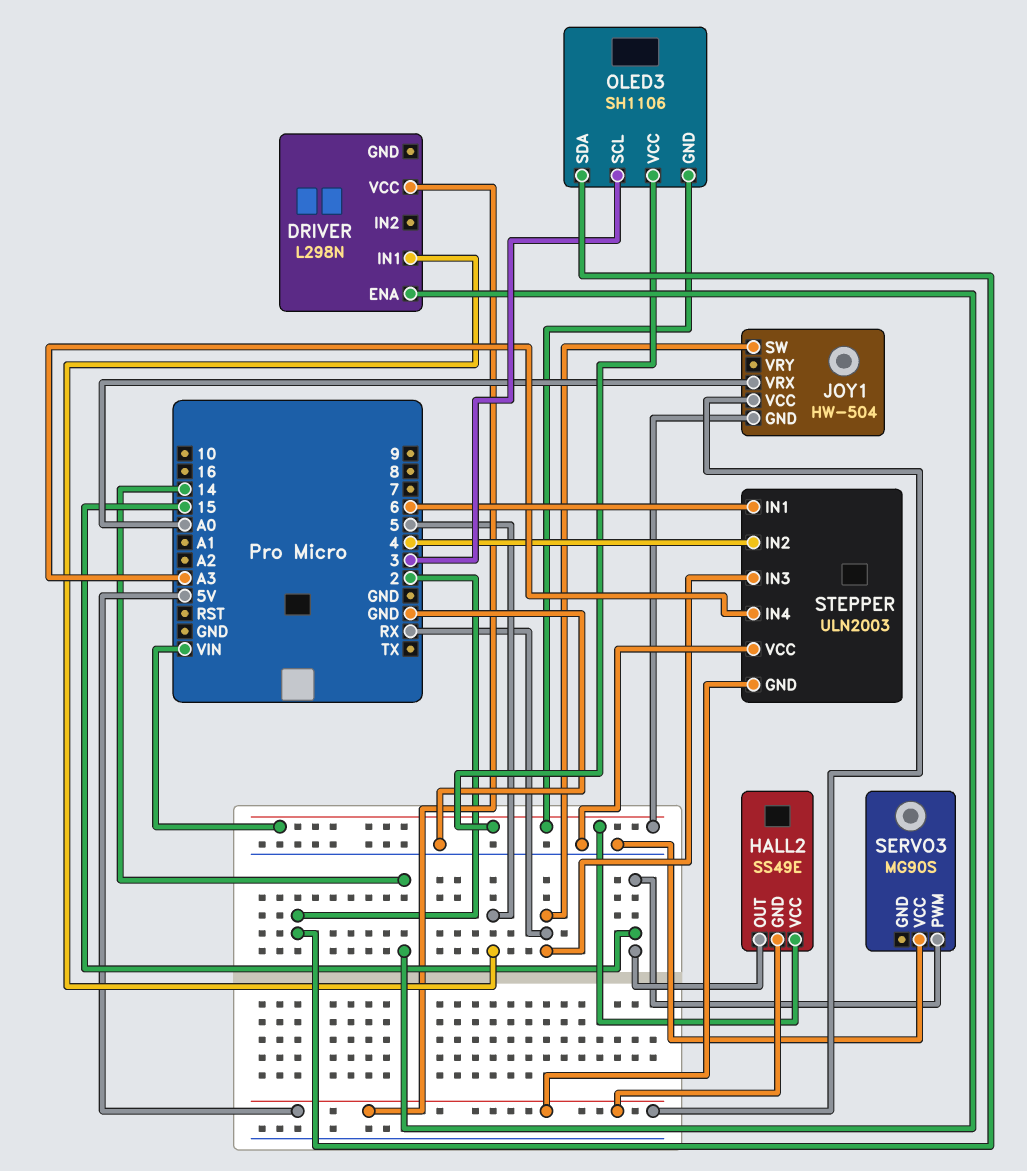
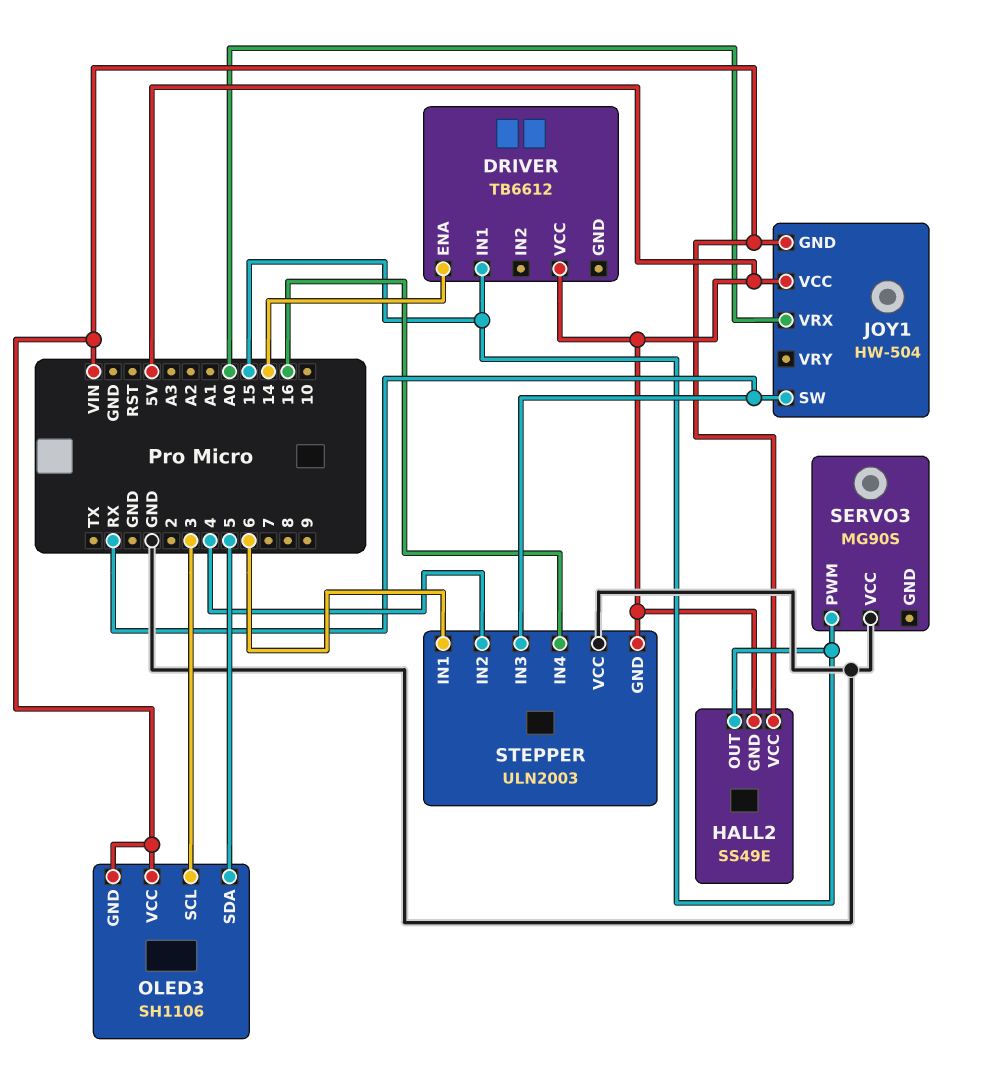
DRIVER: L298N -> TB6612
DRIVER pin IN1: 5 -> 15
OLED3 pin SDA: 2 -> 5
STEPPER pin IN4: A3 -> 16

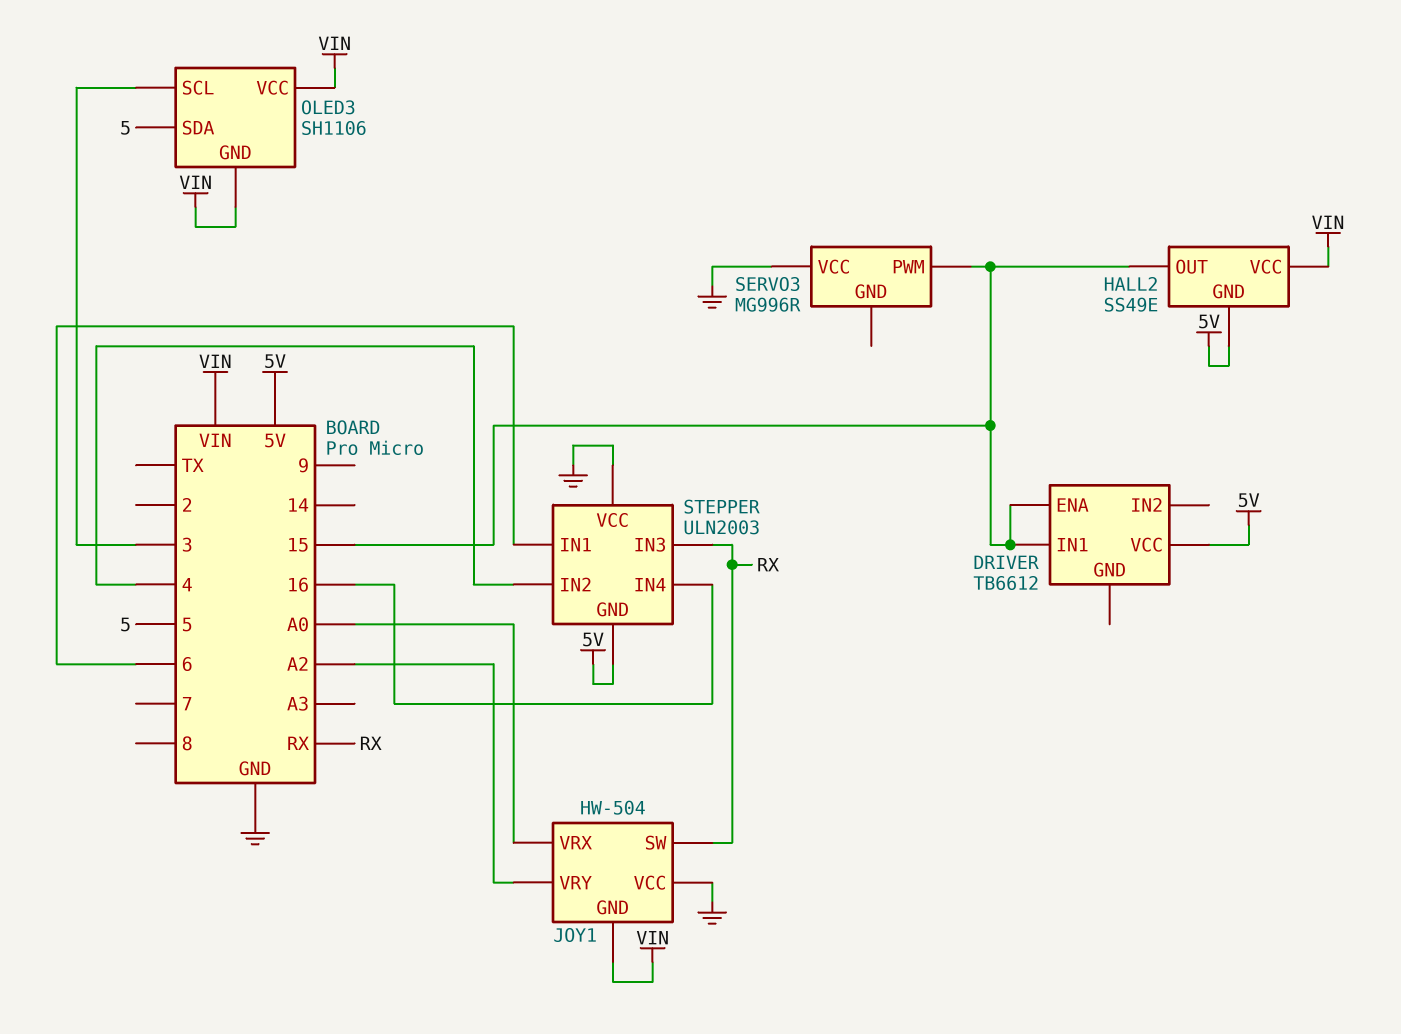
DRIVER pin ENA: 14 -> 15
JOY1 pin VCC: 5V -> GND
JOY1 pin VRY: none -> A2
SERVO3: MG90S -> MG996R

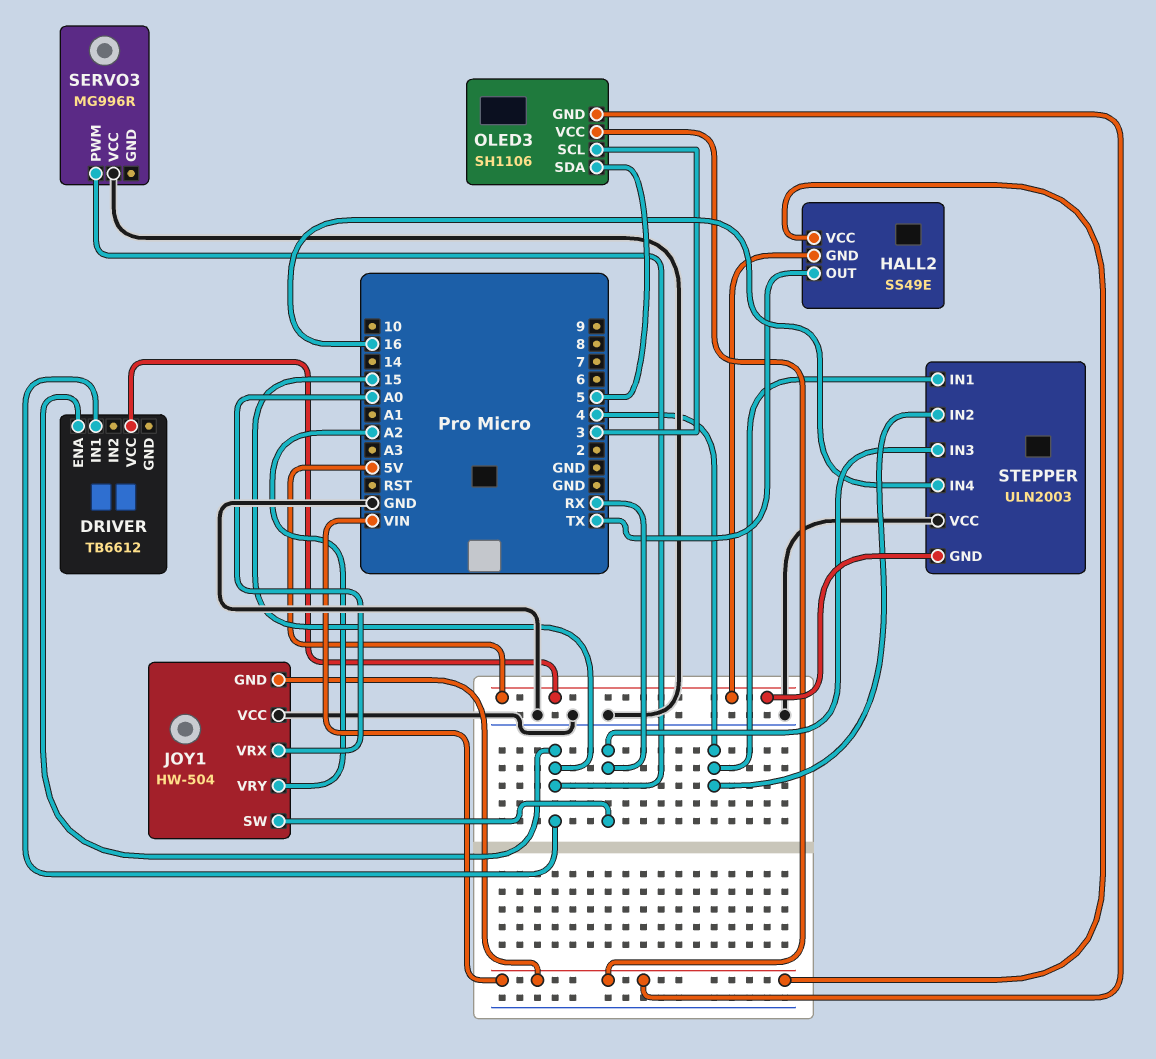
HALL2 pin OUT: 15 -> TX
STEPPER pin IN1: 6 -> 4

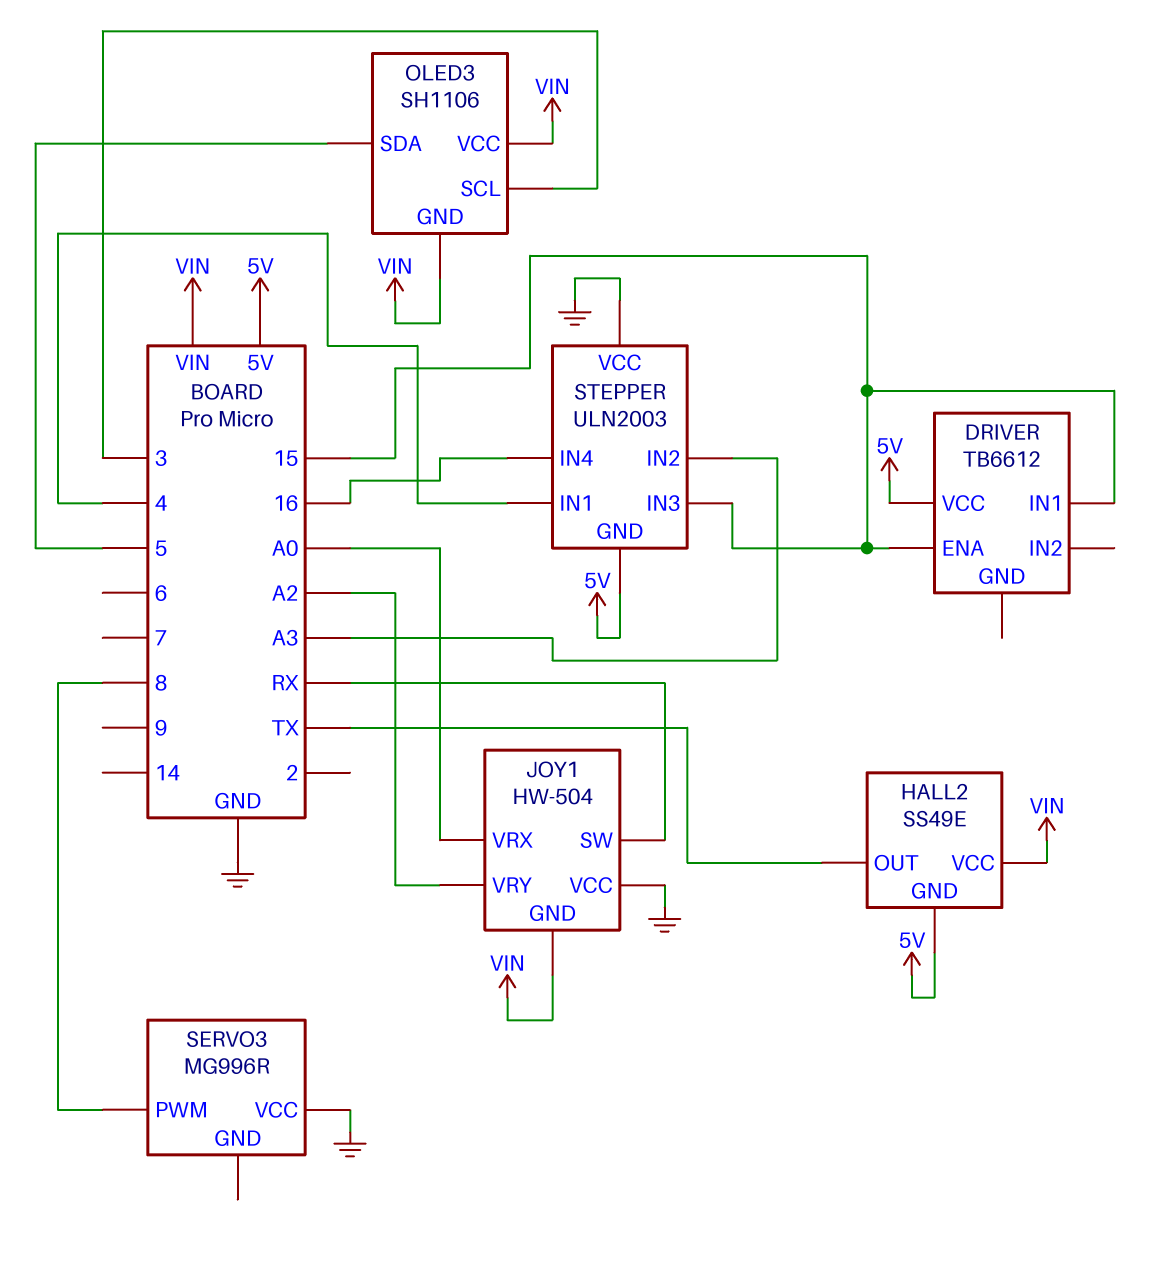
SERVO3 pin PWM: 15 -> 8
STEPPER pin IN2: 4 -> A3
STEPPER pin IN3: RX -> 15

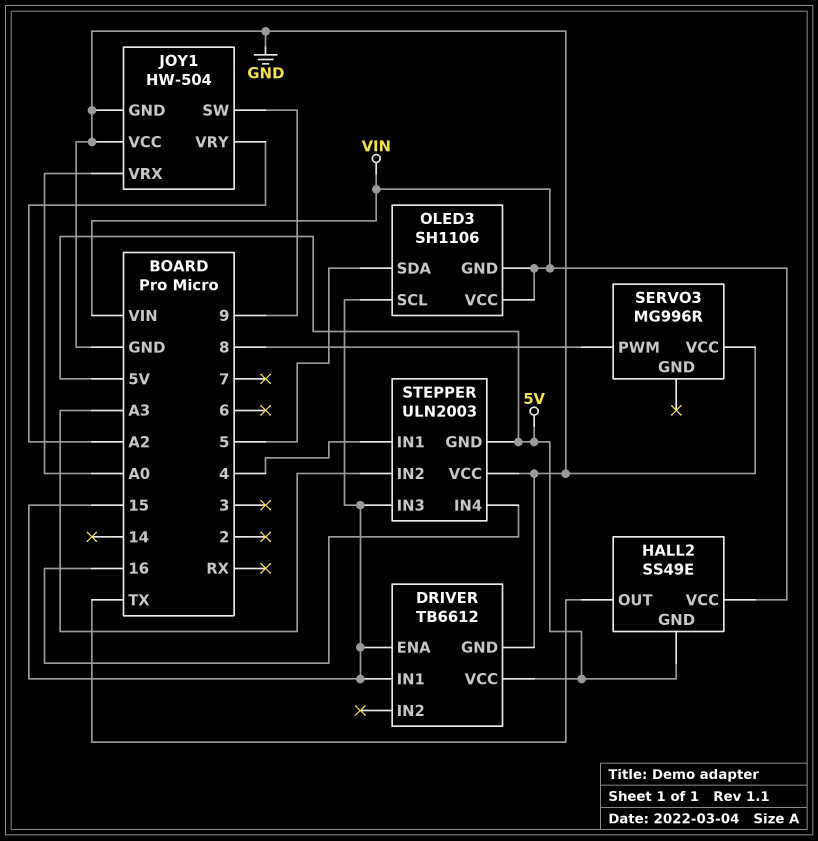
DRIVER pin GND: none -> GND
JOY1 pin GND: VIN -> GND
JOY1 pin SW: RX -> 9
OLED3 pin SCL: 3 -> 15

